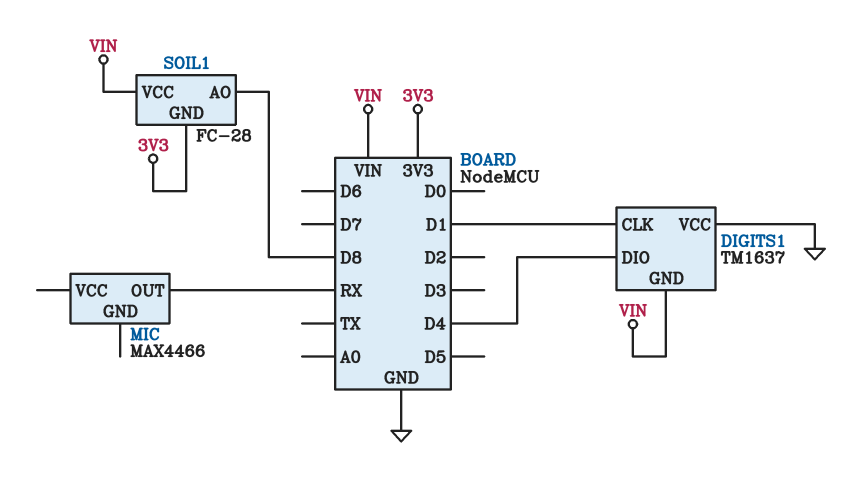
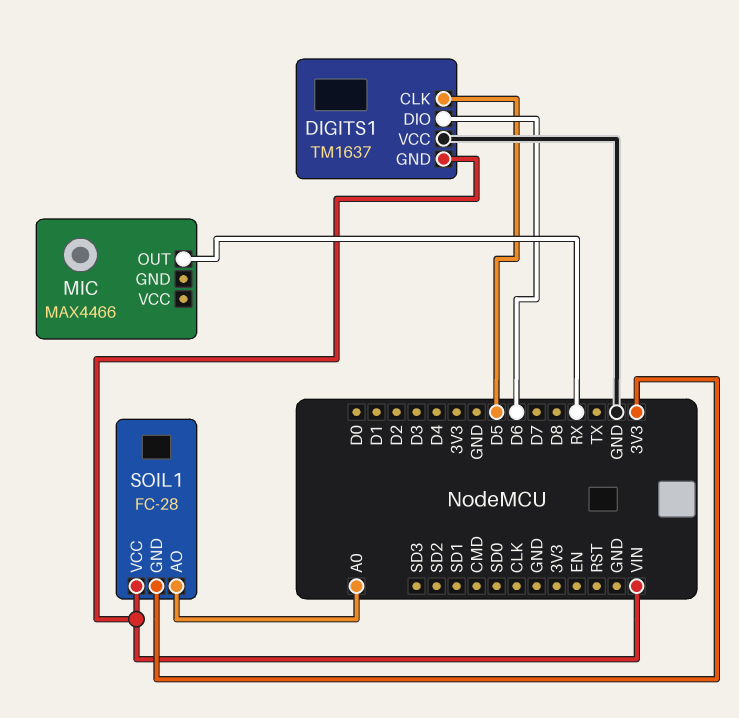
DIGITS1 pin CLK: D1 -> D5
DIGITS1 pin DIO: D4 -> D6
SOIL1 pin AO: D8 -> A0

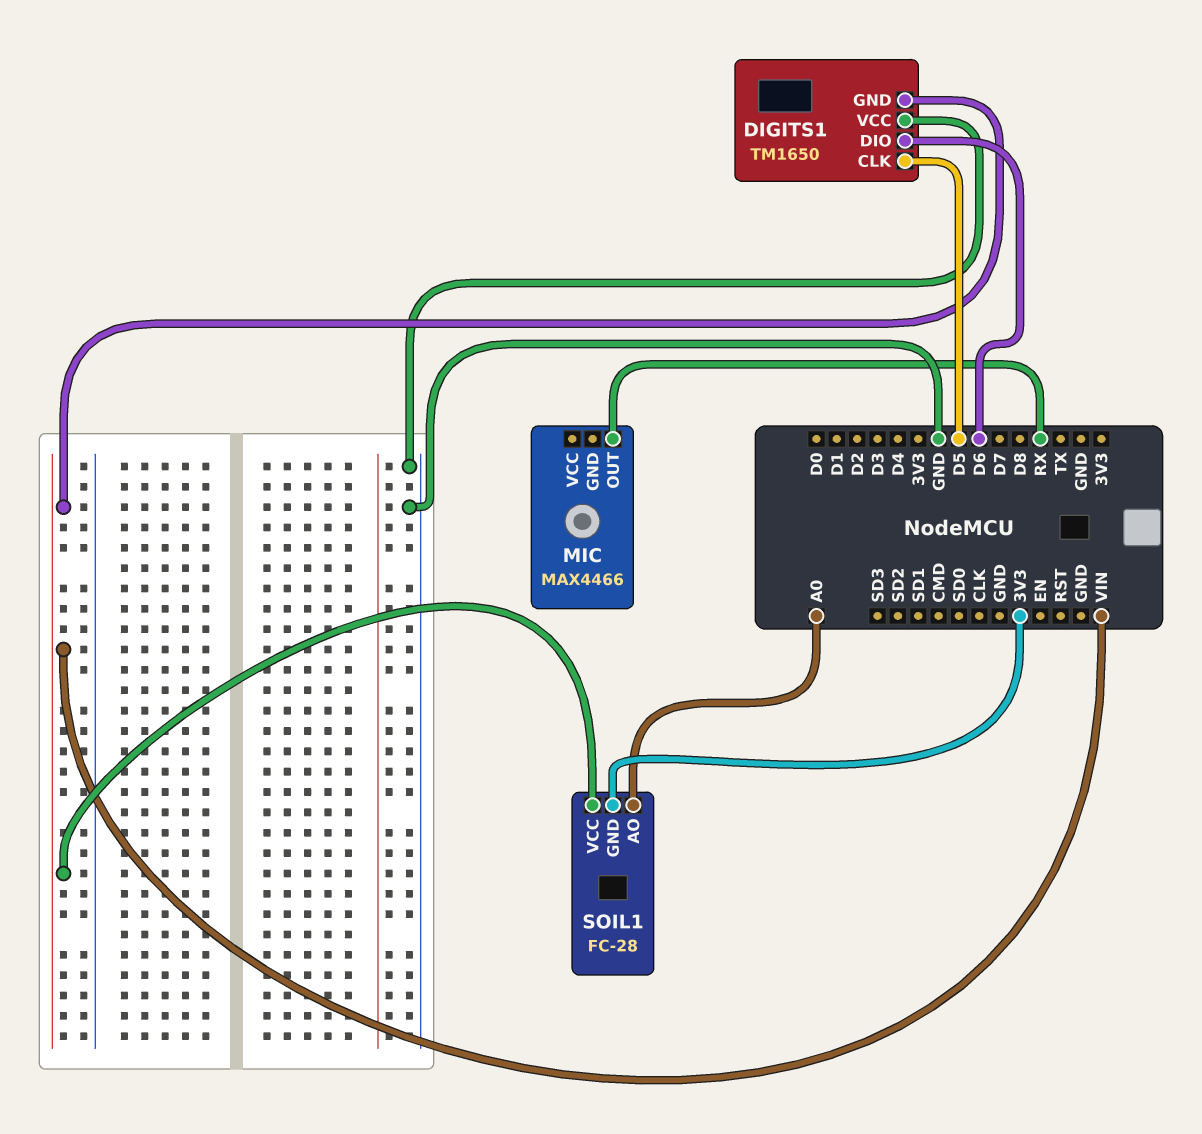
DIGITS1: TM1637 -> TM1650

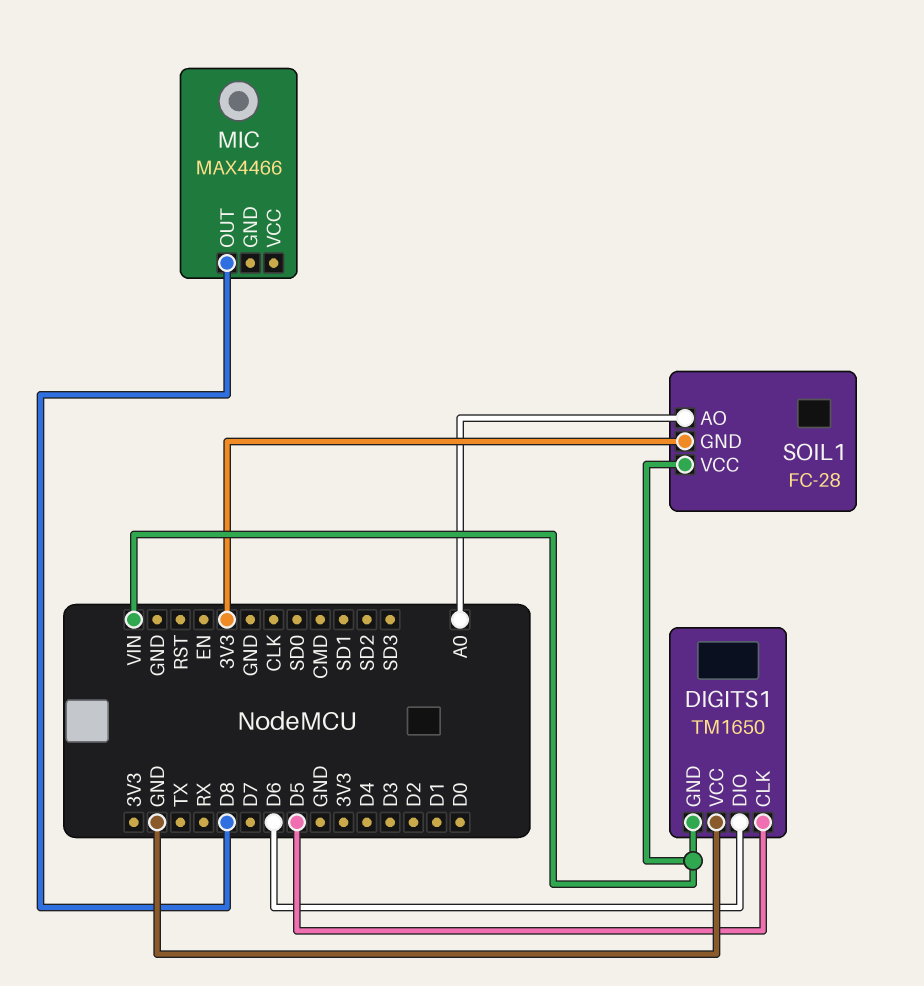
MIC pin OUT: RX -> D8

